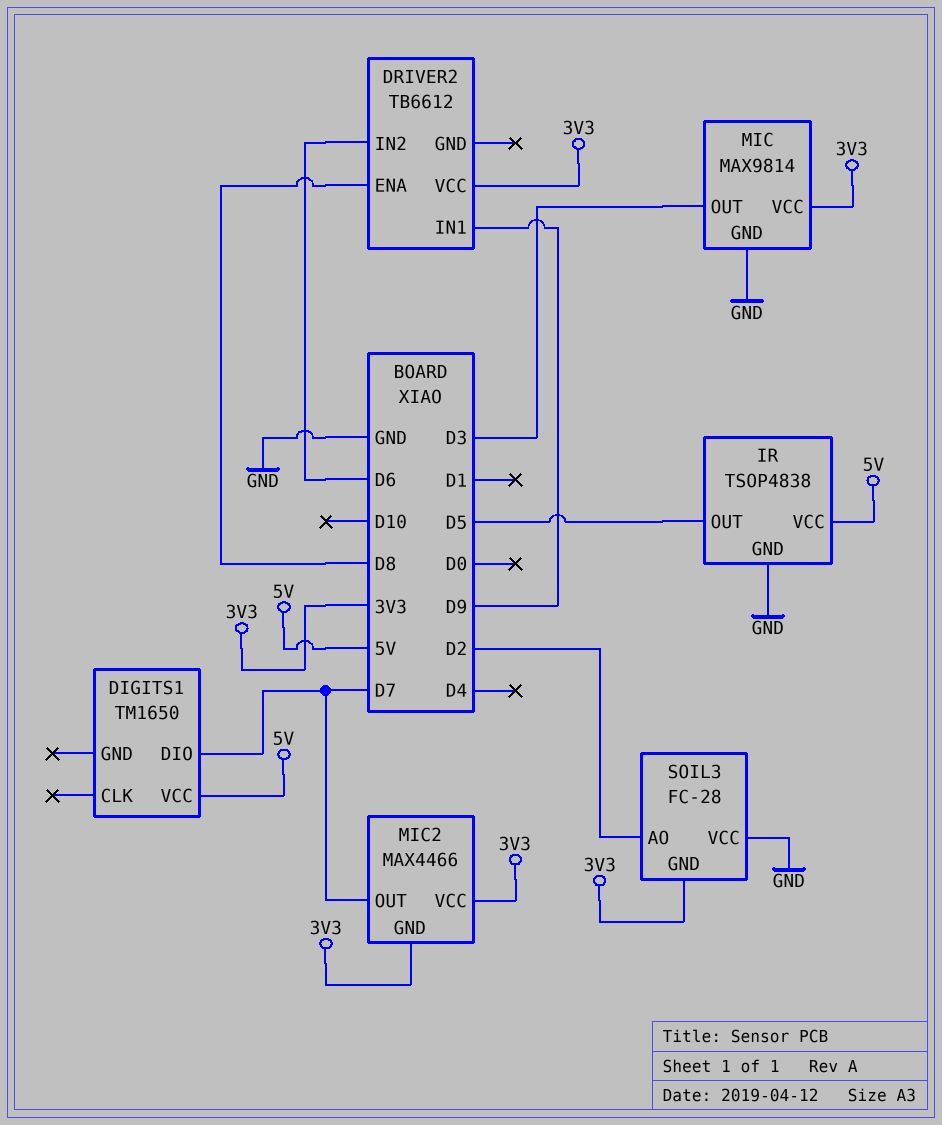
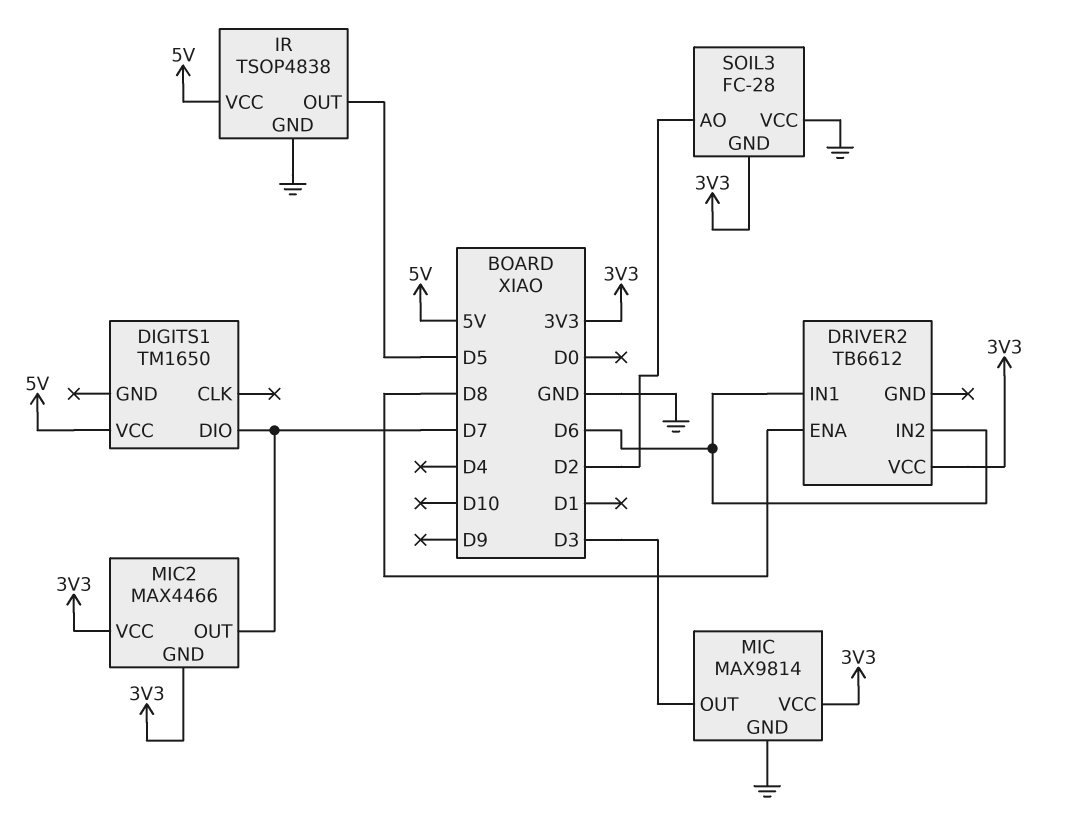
DRIVER2 pin IN1: D9 -> D6

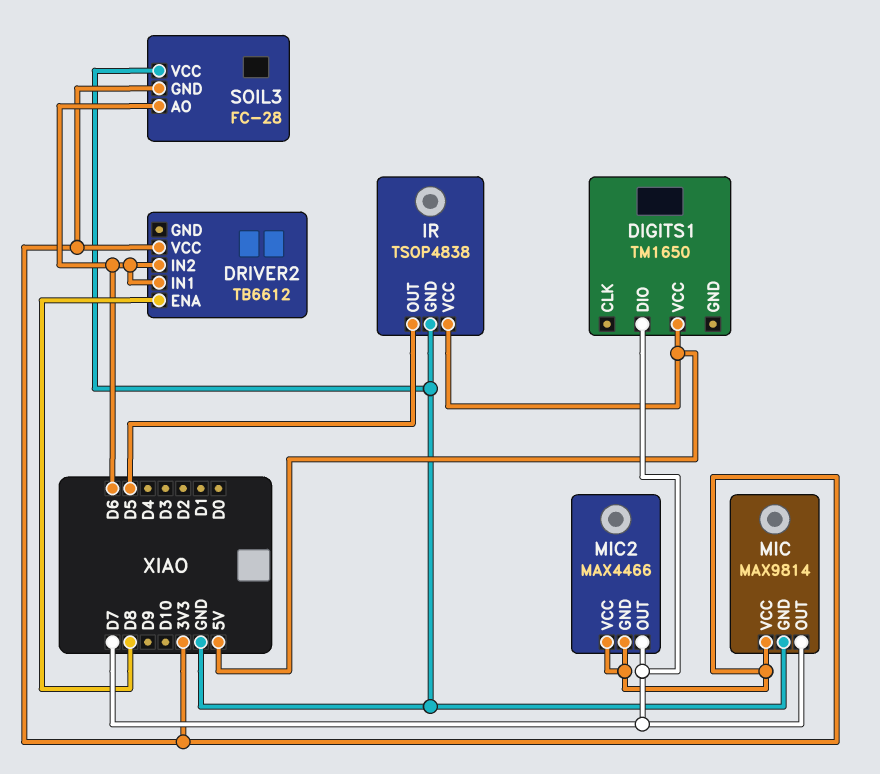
MIC pin OUT: D3 -> D7
SOIL3 pin AO: D2 -> D6

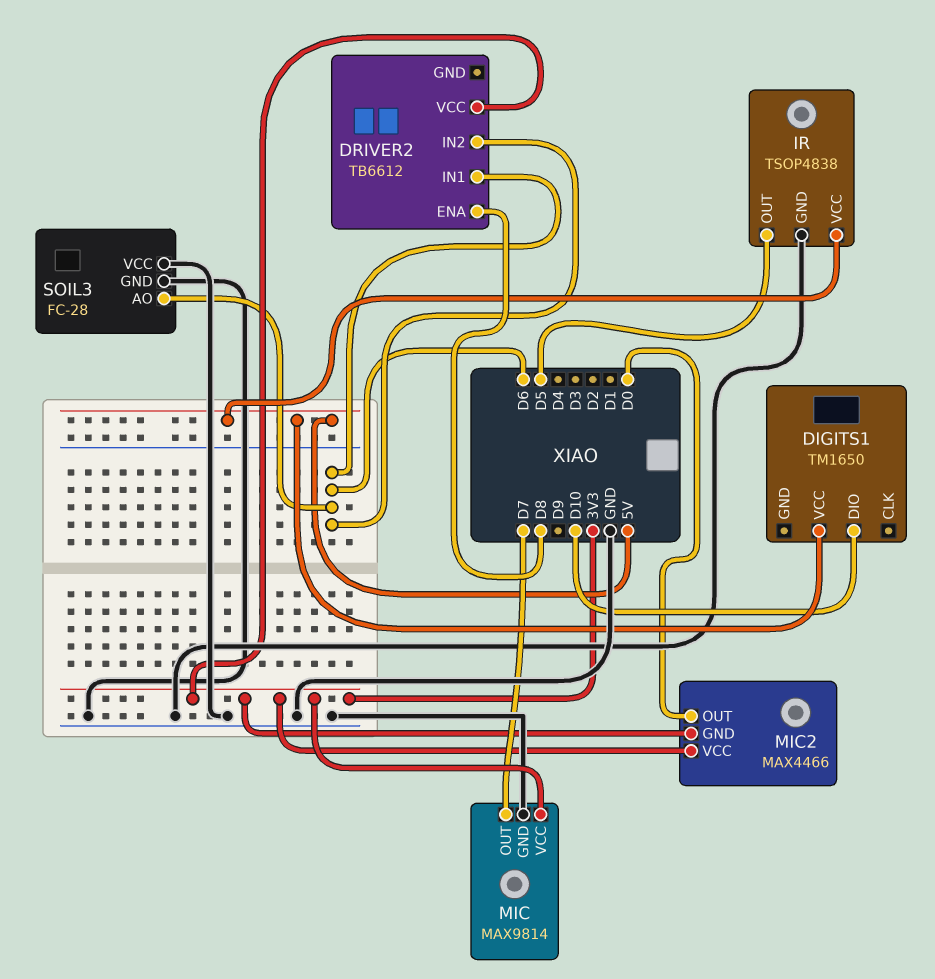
DIGITS1 pin DIO: D7 -> D10
MIC2 pin OUT: D7 -> D0
SOIL3 pin GND: 3V3 -> GND

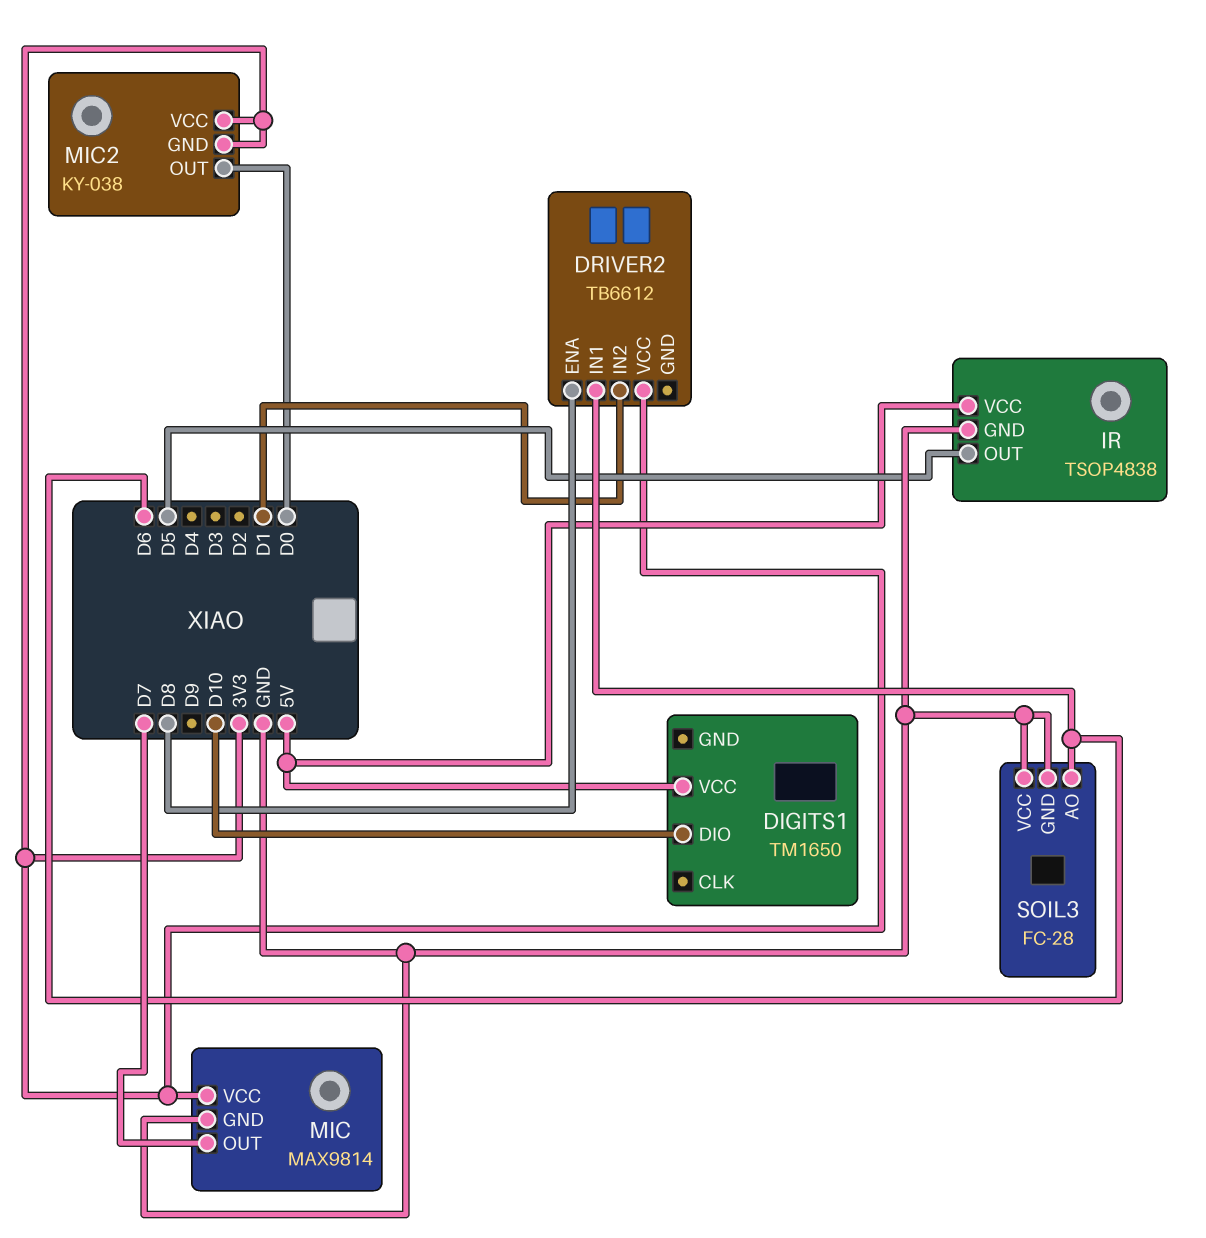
DRIVER2 pin IN2: D6 -> D1
MIC2: MAX4466 -> KY-038

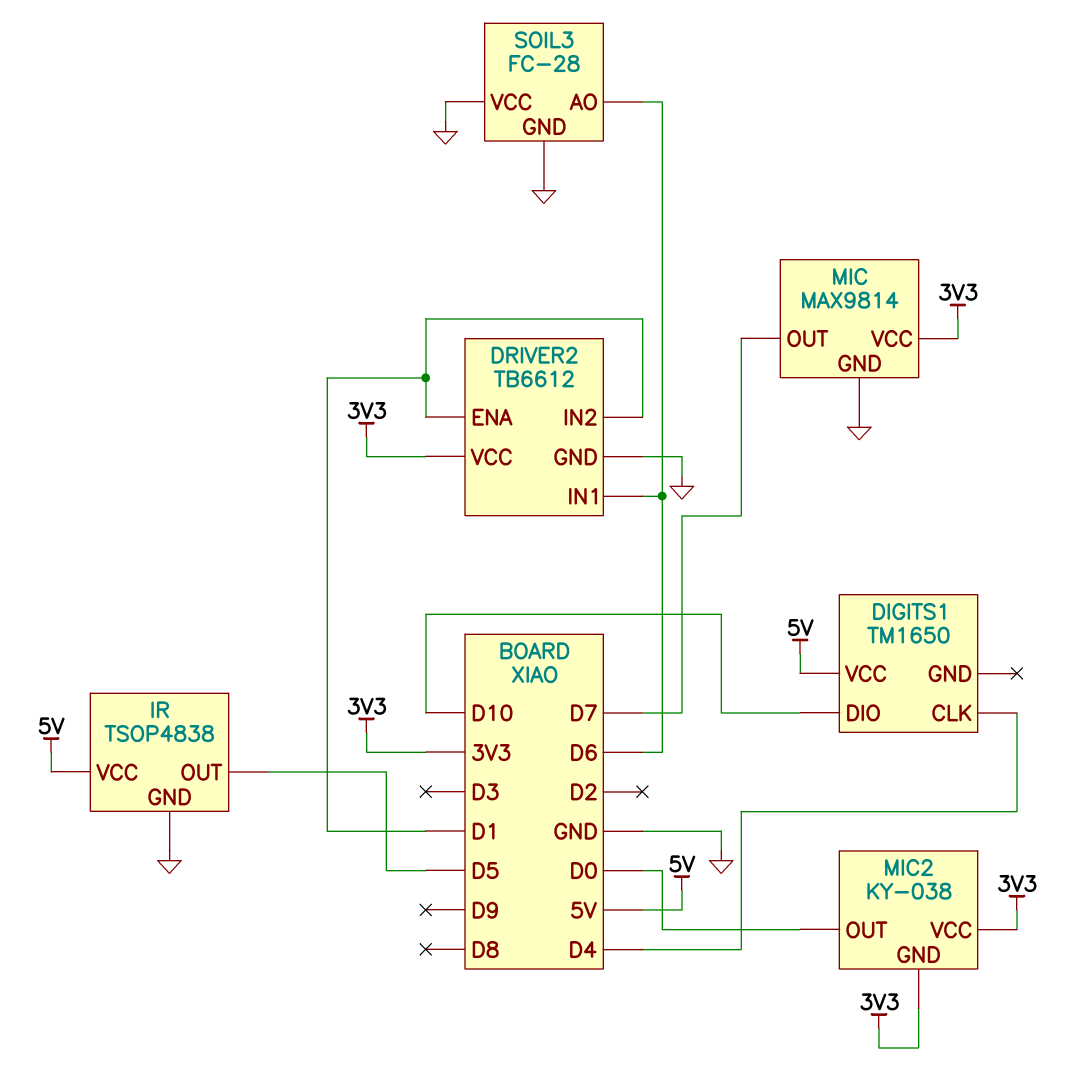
DIGITS1 pin CLK: none -> D4
DRIVER2 pin ENA: D8 -> D1
DRIVER2 pin GND: none -> GND

